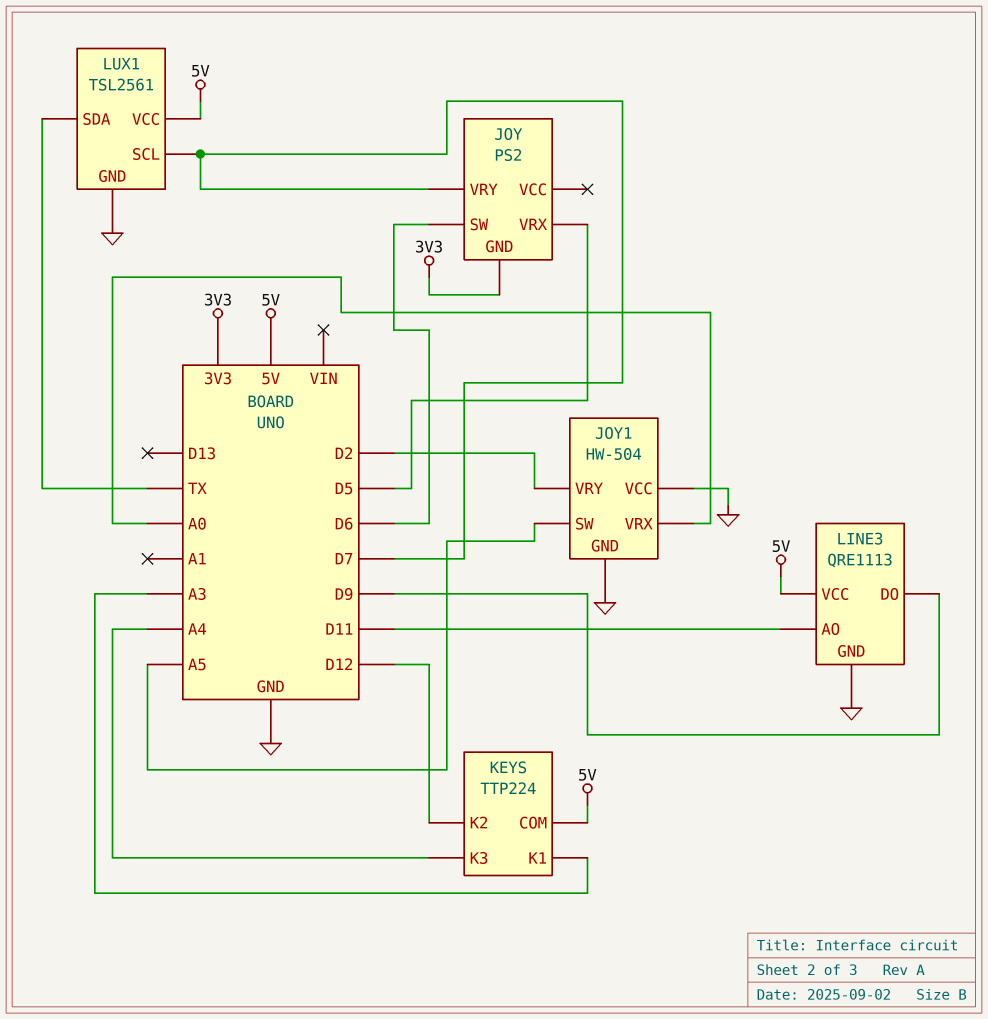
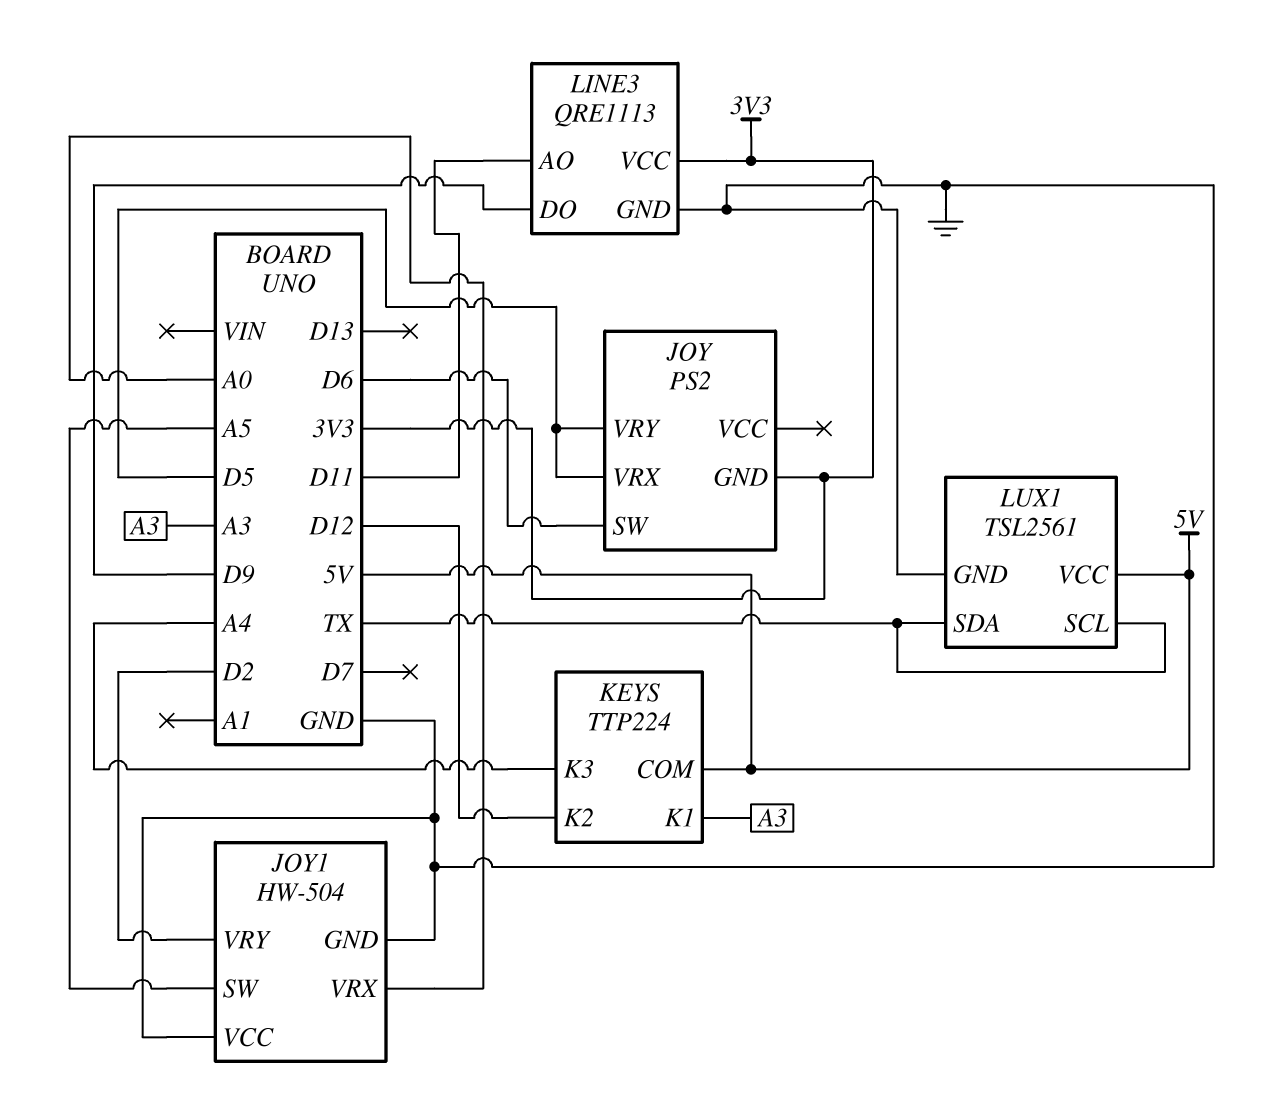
JOY pin VRY: D7 -> D5
LINE3 pin VCC: 5V -> 3V3
LUX1 pin SCL: D7 -> TX

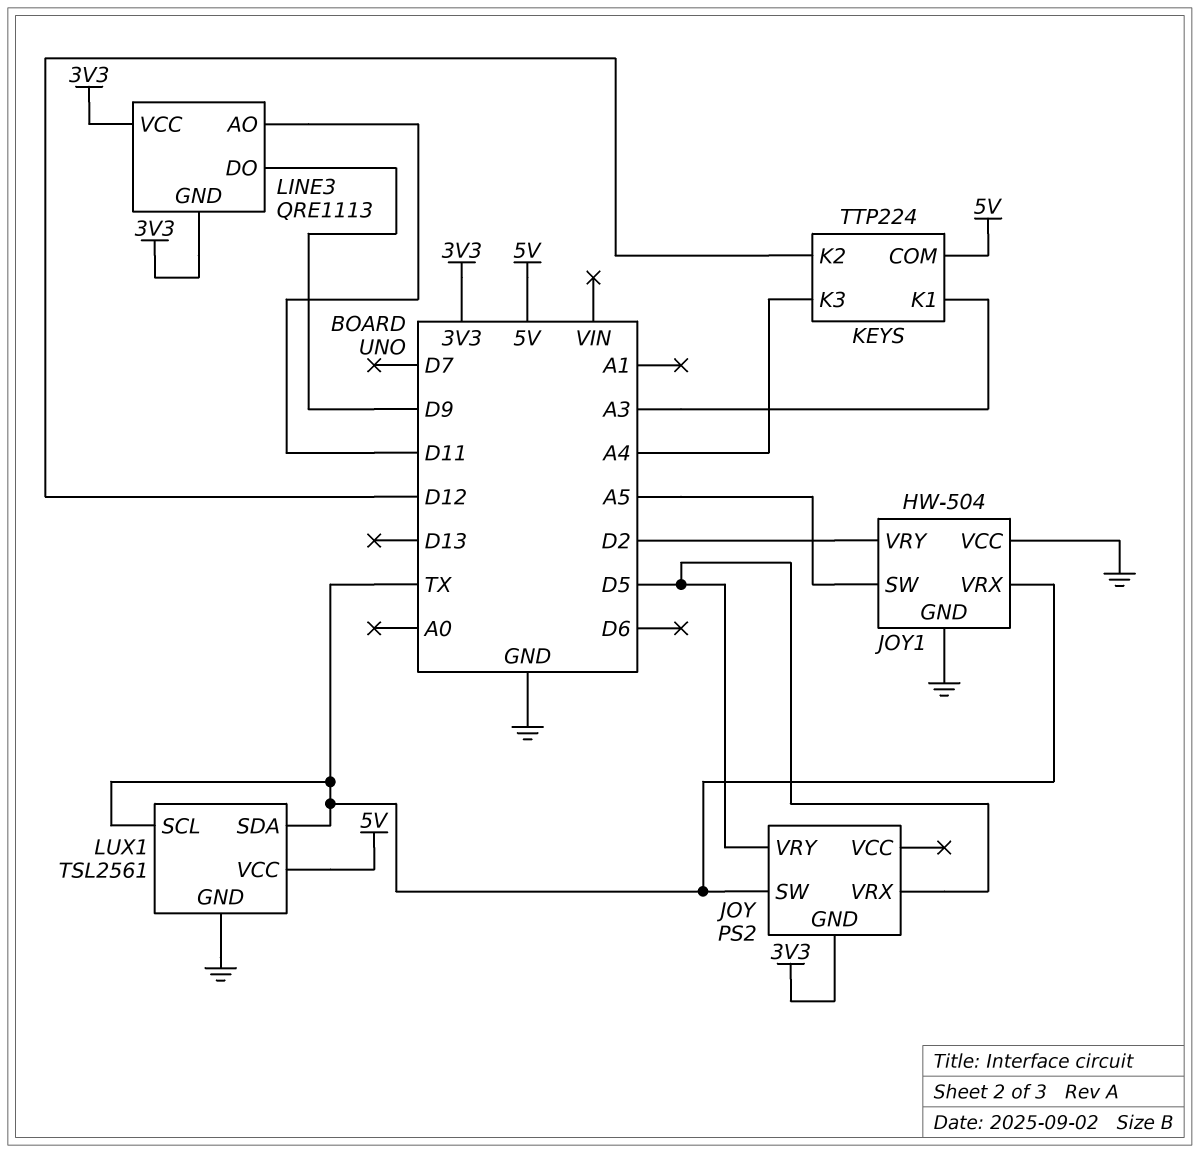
JOY pin SW: D6 -> TX
JOY1 pin VRX: A0 -> TX
LINE3 pin GND: GND -> 3V3

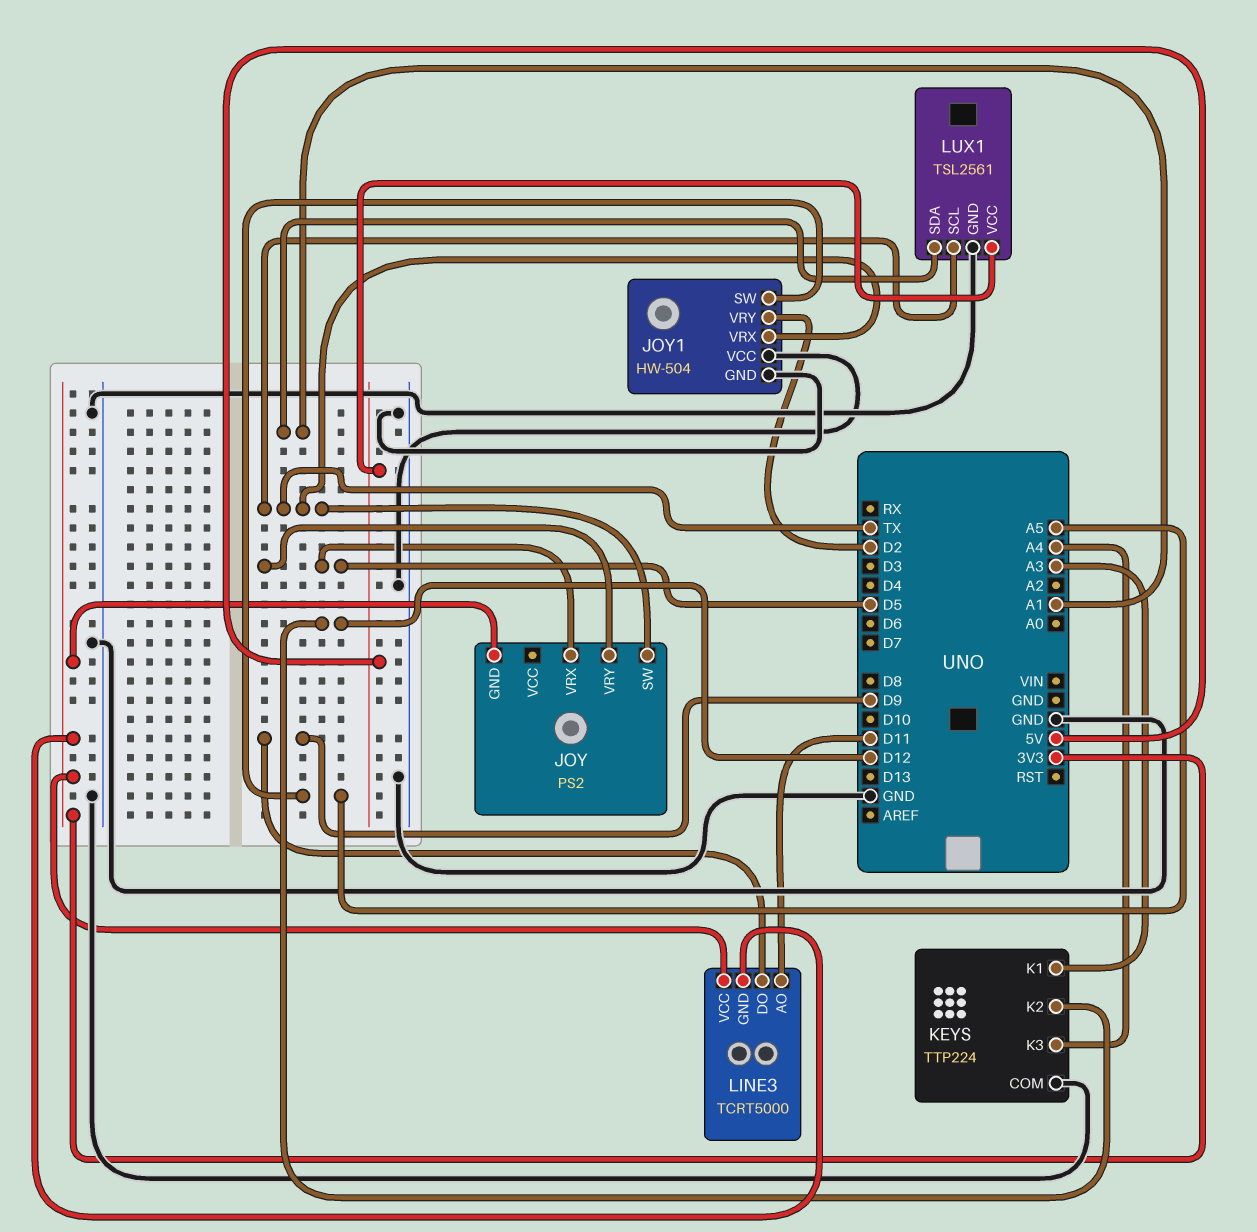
KEYS pin COM: 5V -> GND
LINE3: QRE1113 -> TCRT5000
LUX1 pin SDA: TX -> A1

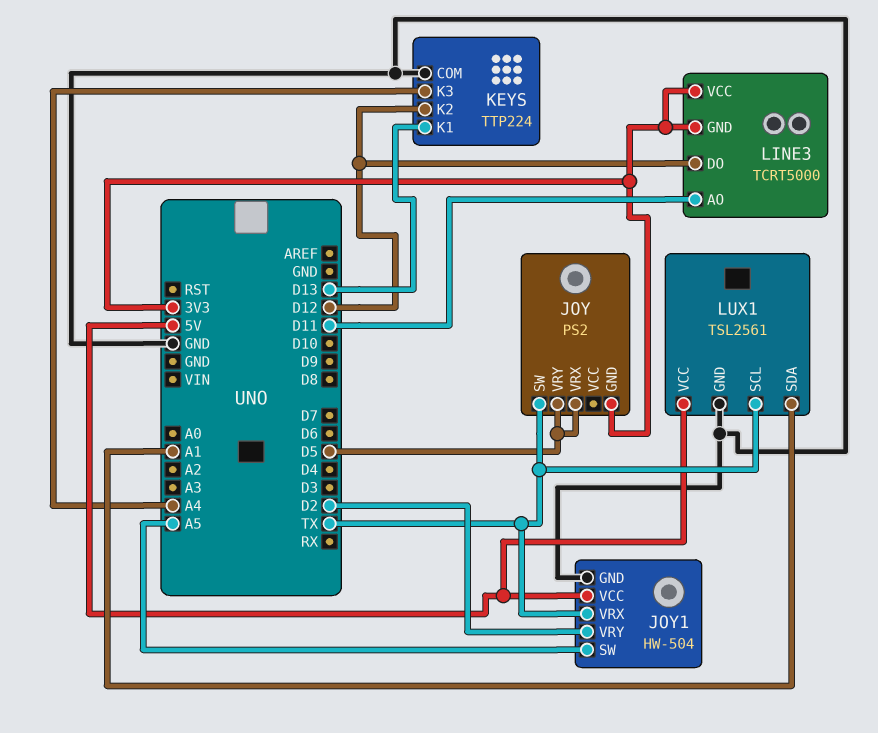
JOY1 pin VCC: GND -> 5V
KEYS pin K1: A3 -> D13
LINE3 pin DO: D9 -> D12

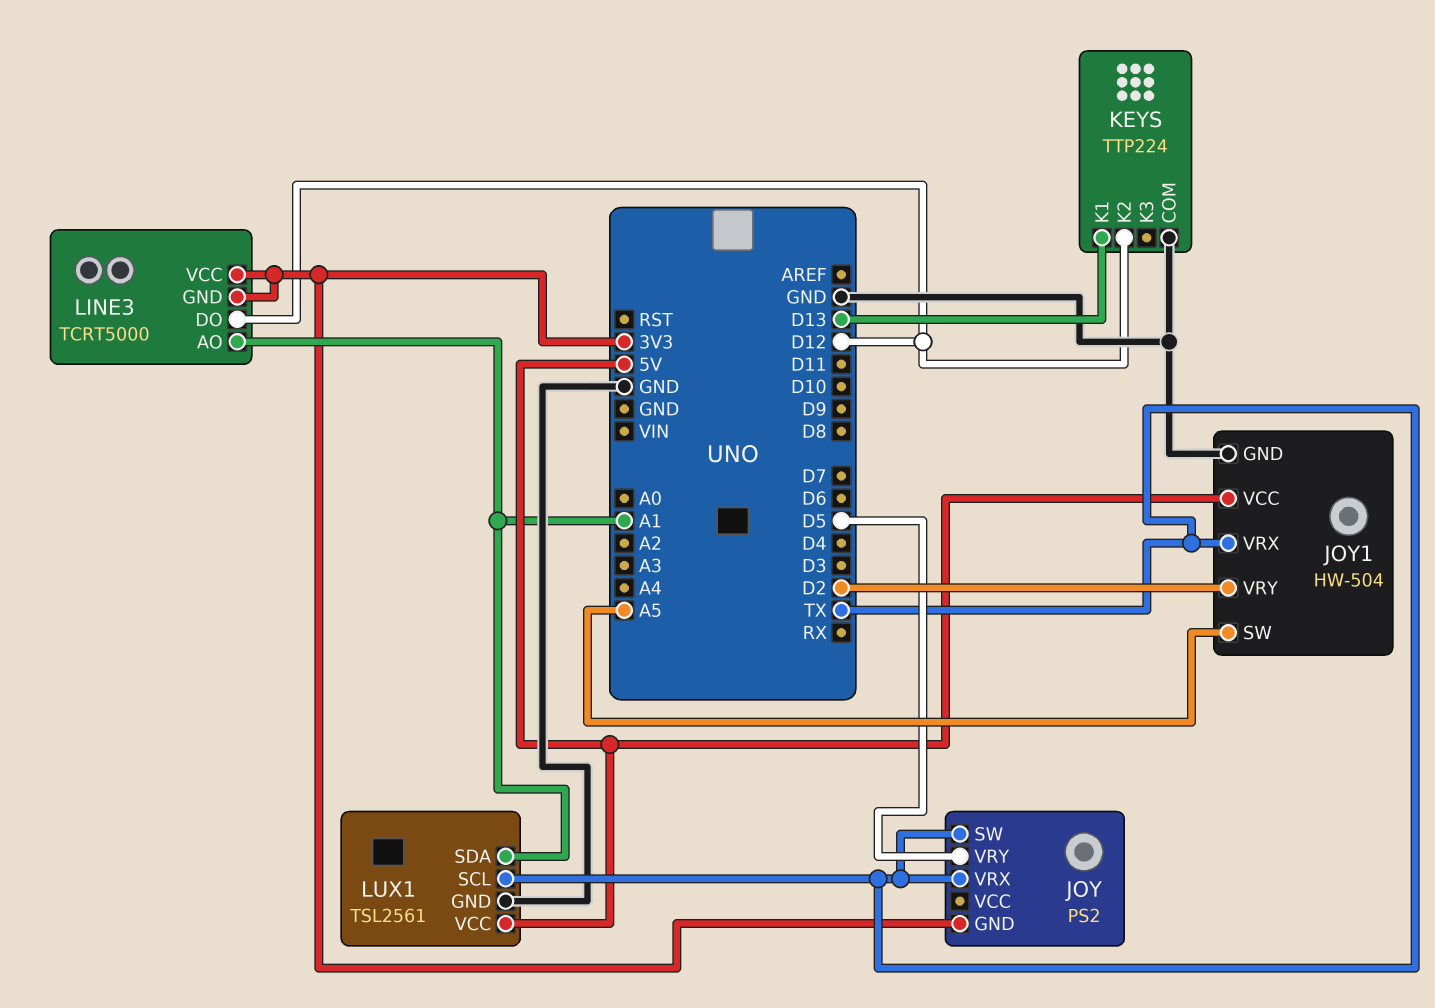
JOY pin VRX: D5 -> TX
KEYS pin K3: A4 -> none
LINE3 pin AO: D11 -> A1

